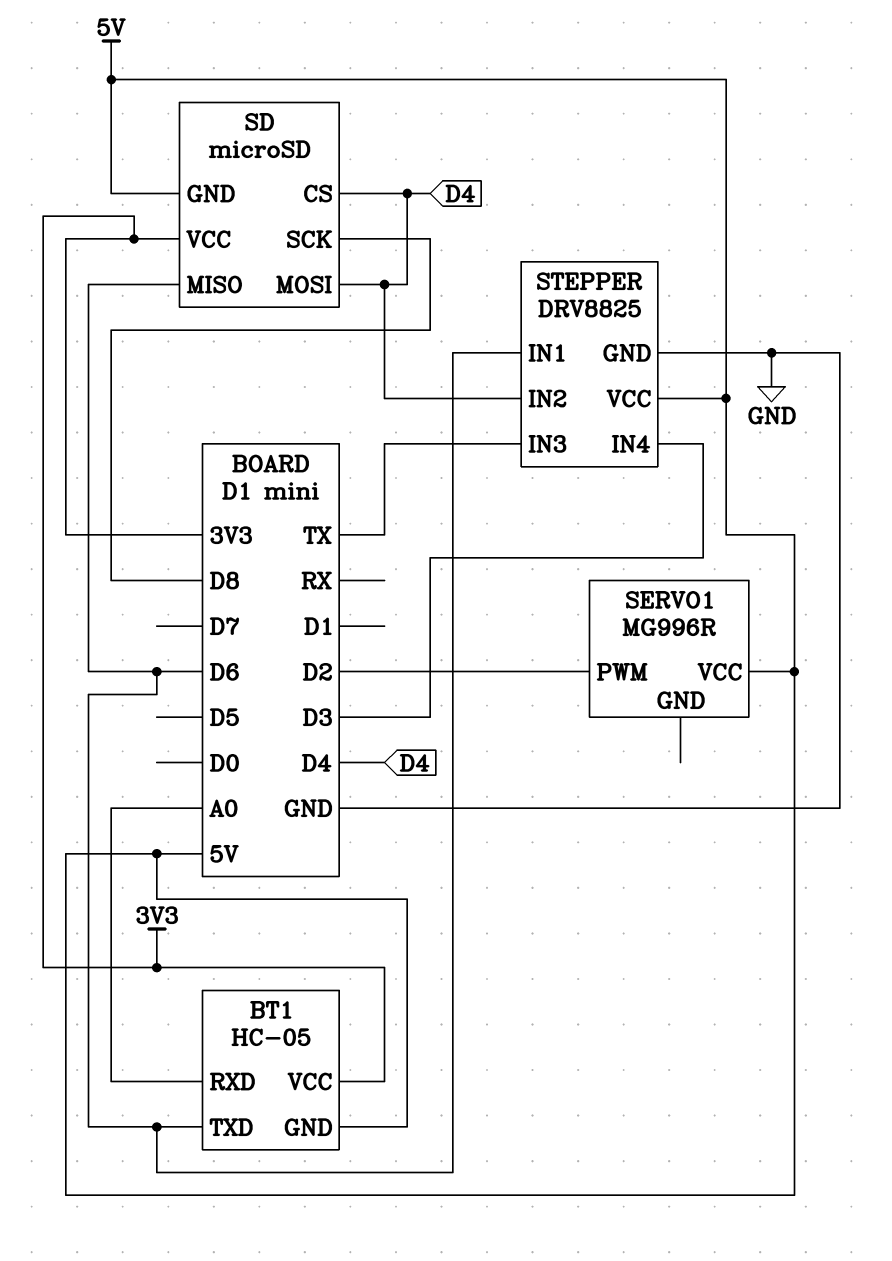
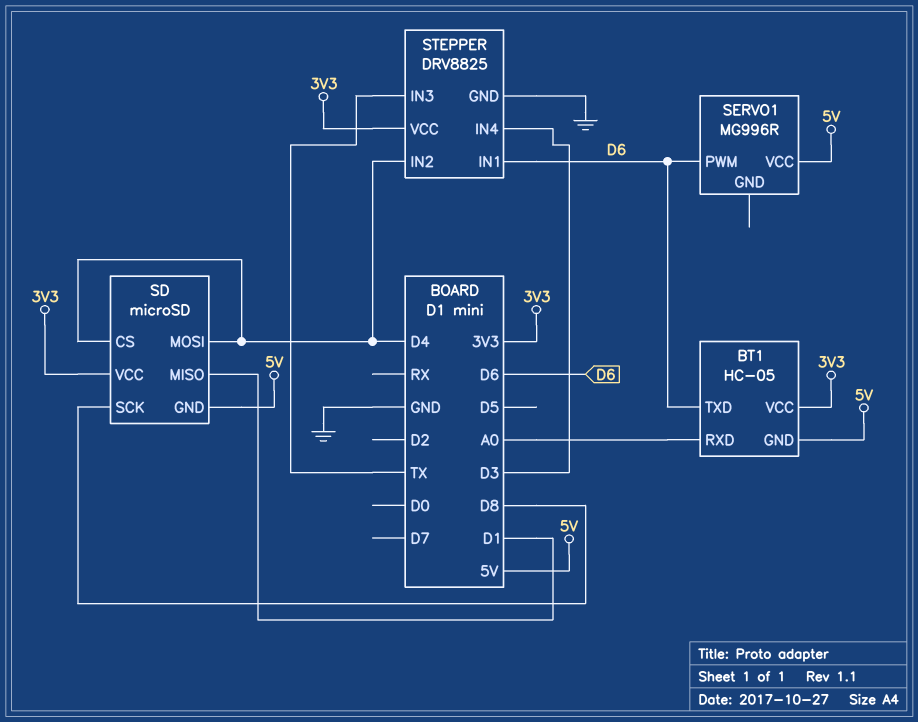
SD pin MISO: D6 -> D1
SERVO1 pin PWM: D2 -> D6
STEPPER pin VCC: 5V -> 3V3

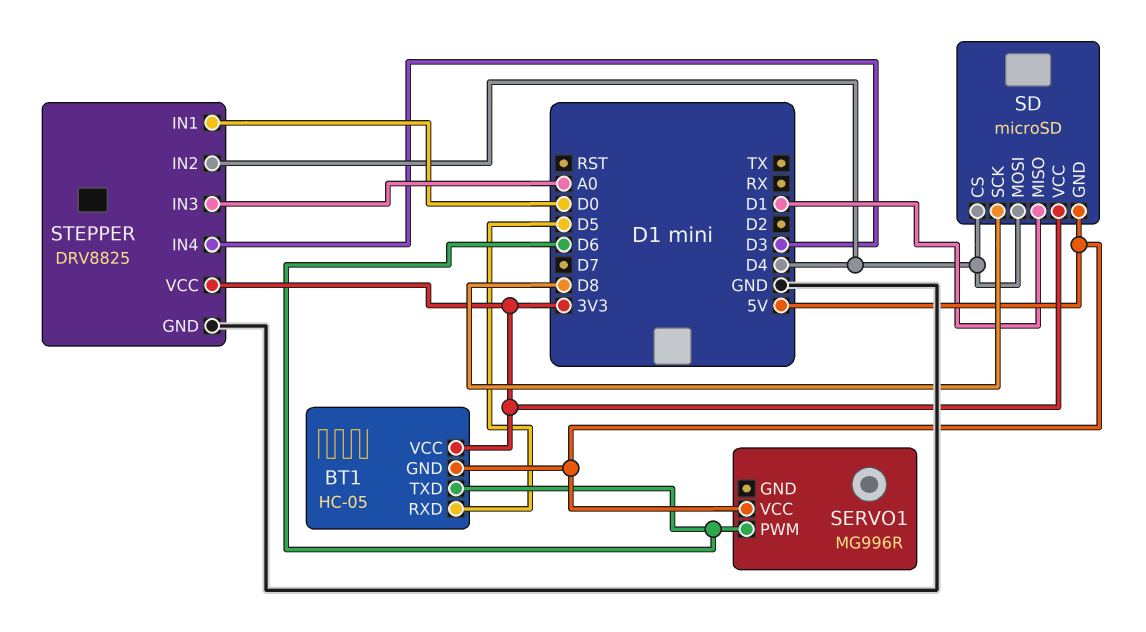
BT1 pin RXD: A0 -> D5
STEPPER pin IN1: D6 -> D0
STEPPER pin IN3: TX -> A0

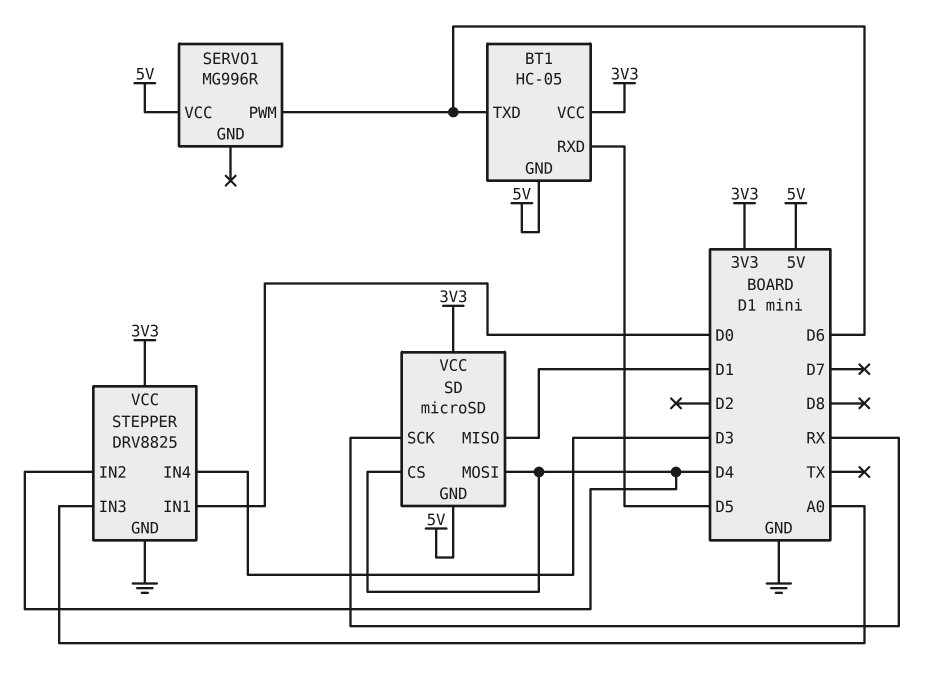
SD pin SCK: D8 -> RX

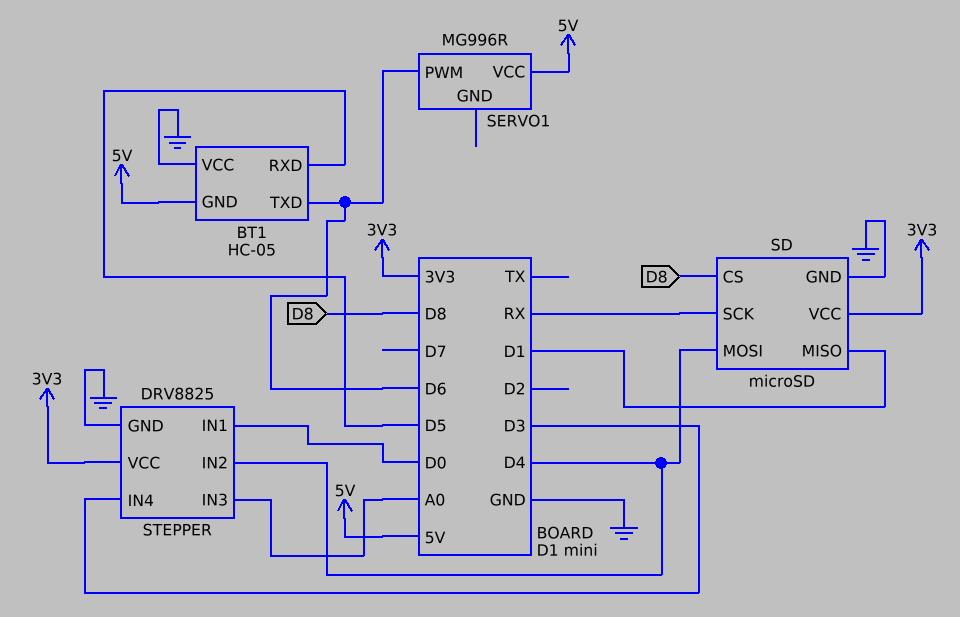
BT1 pin VCC: 3V3 -> GND
SD pin CS: D4 -> D8
SD pin GND: 5V -> GND

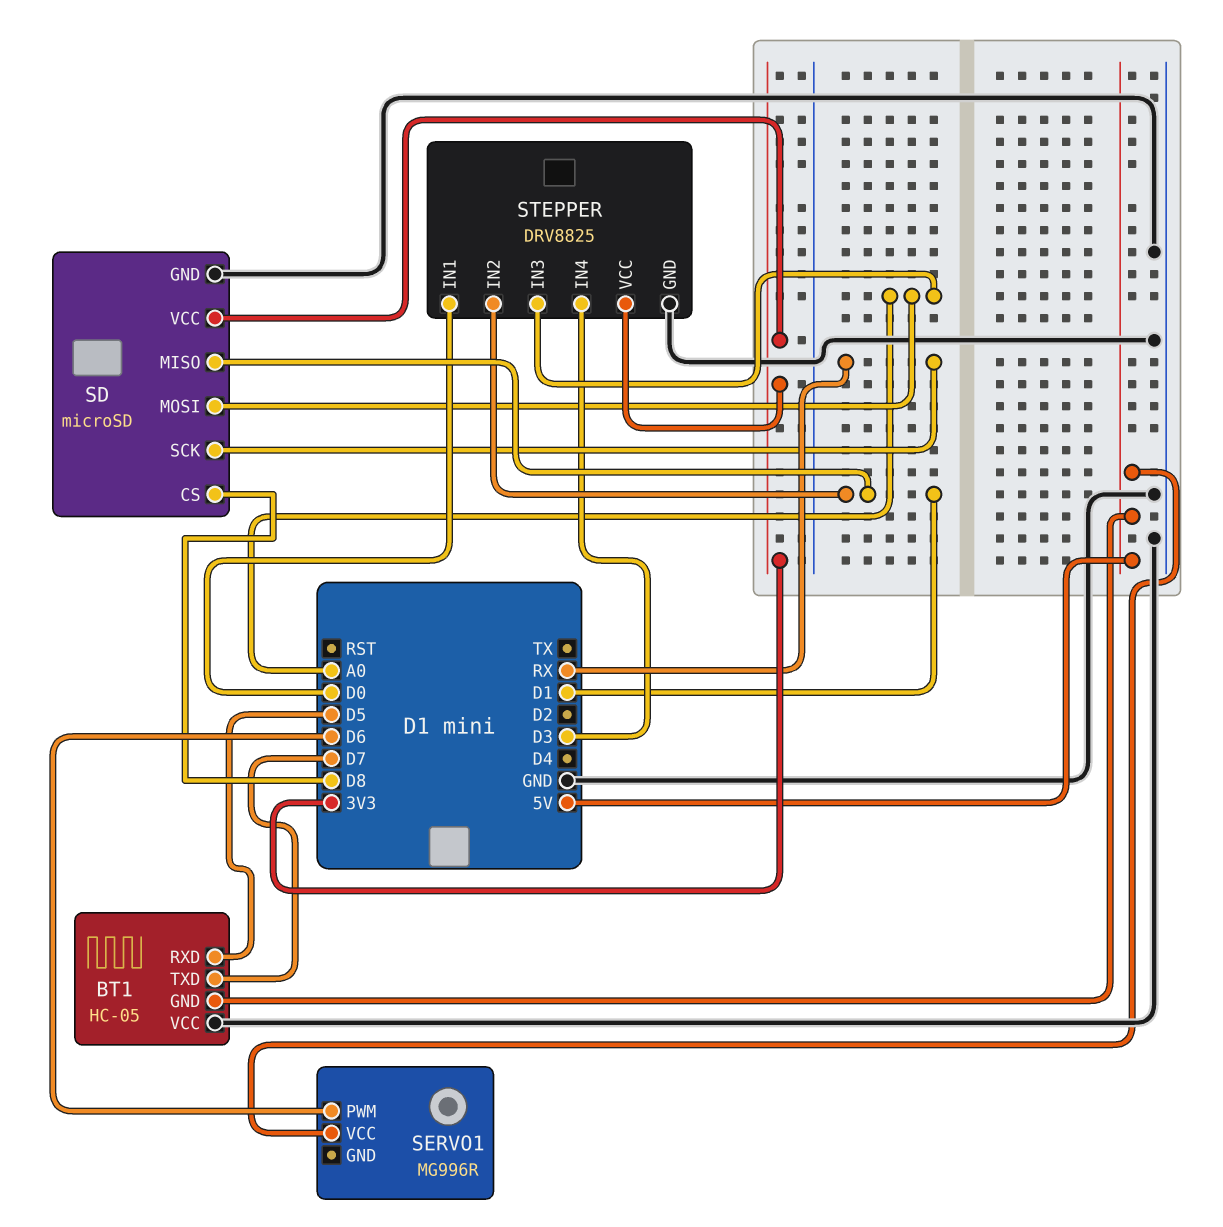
BT1 pin TXD: D6 -> D7
SD pin MOSI: D4 -> A0
STEPPER pin IN2: D4 -> D1

